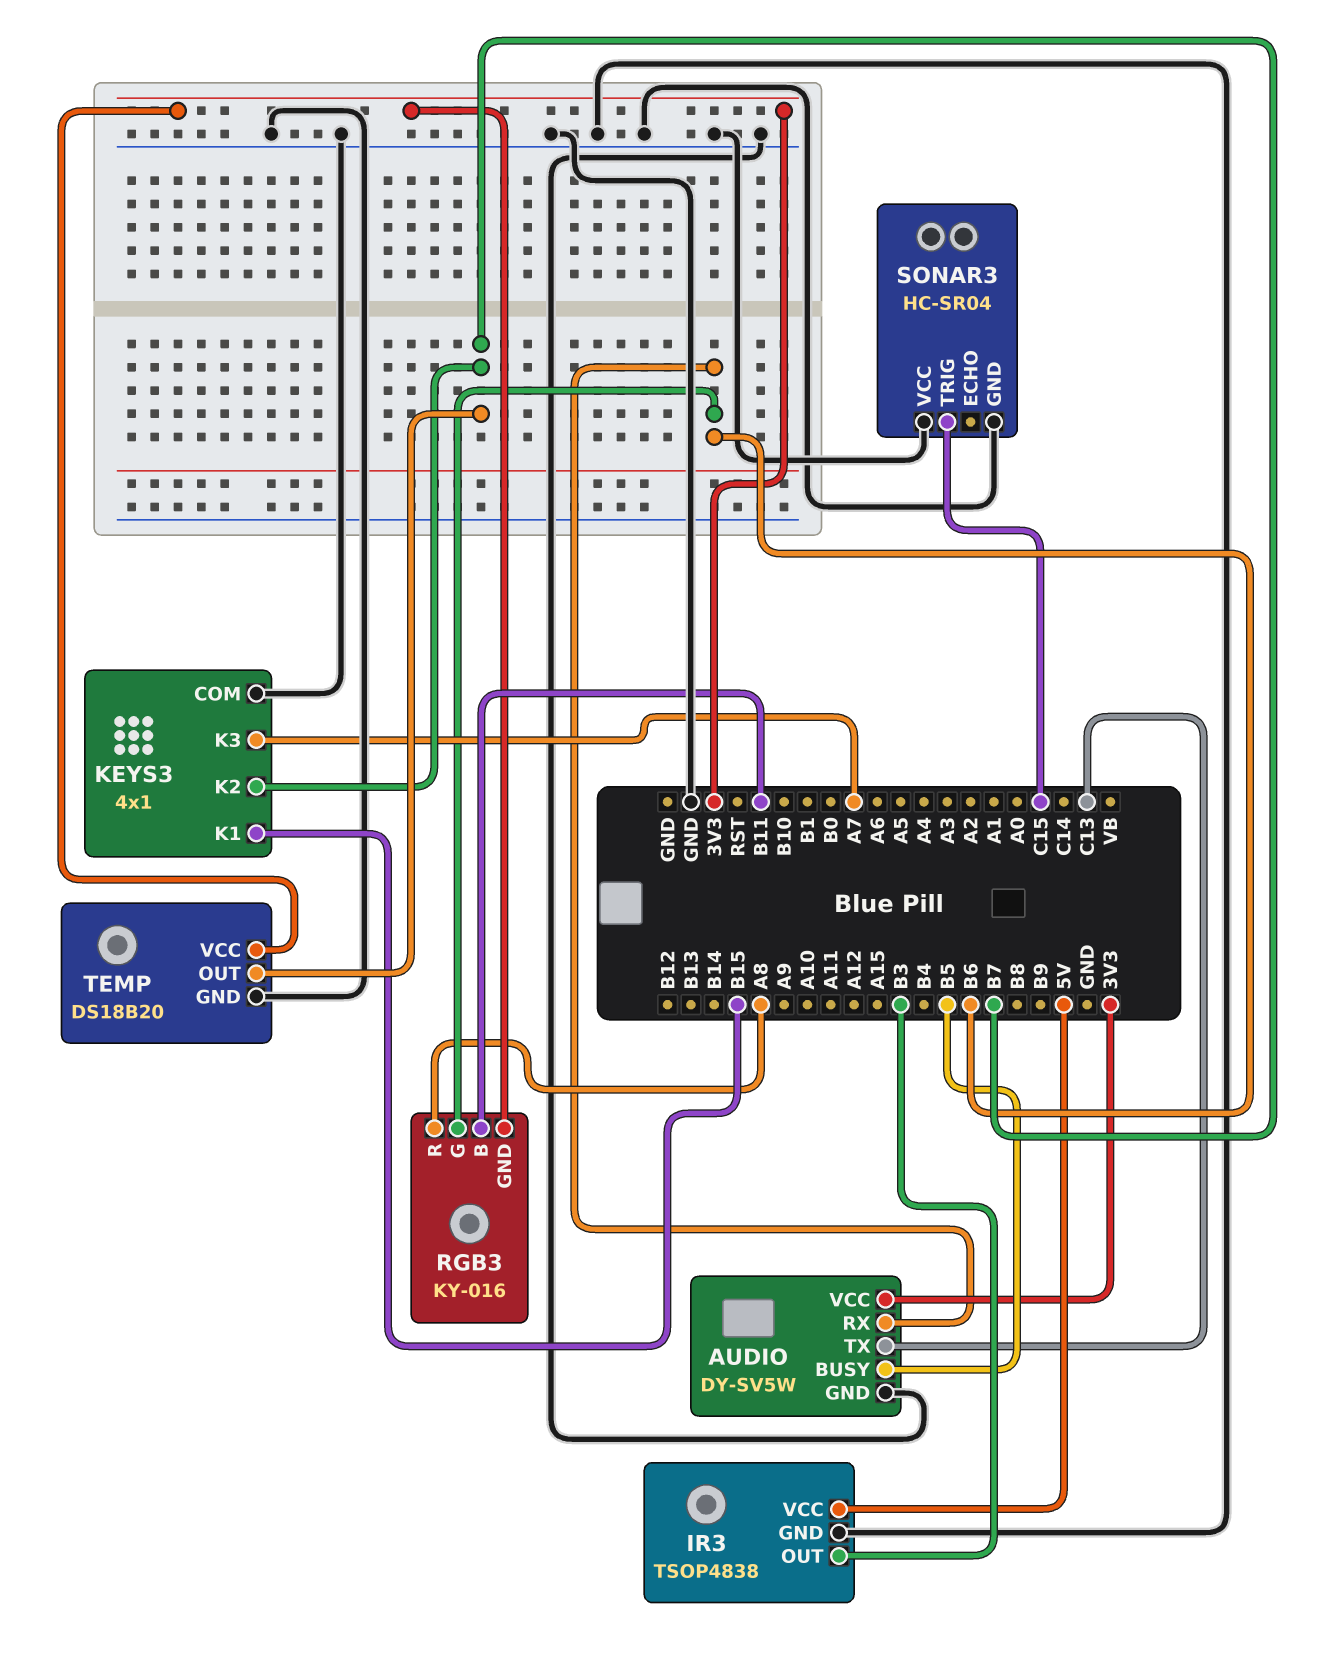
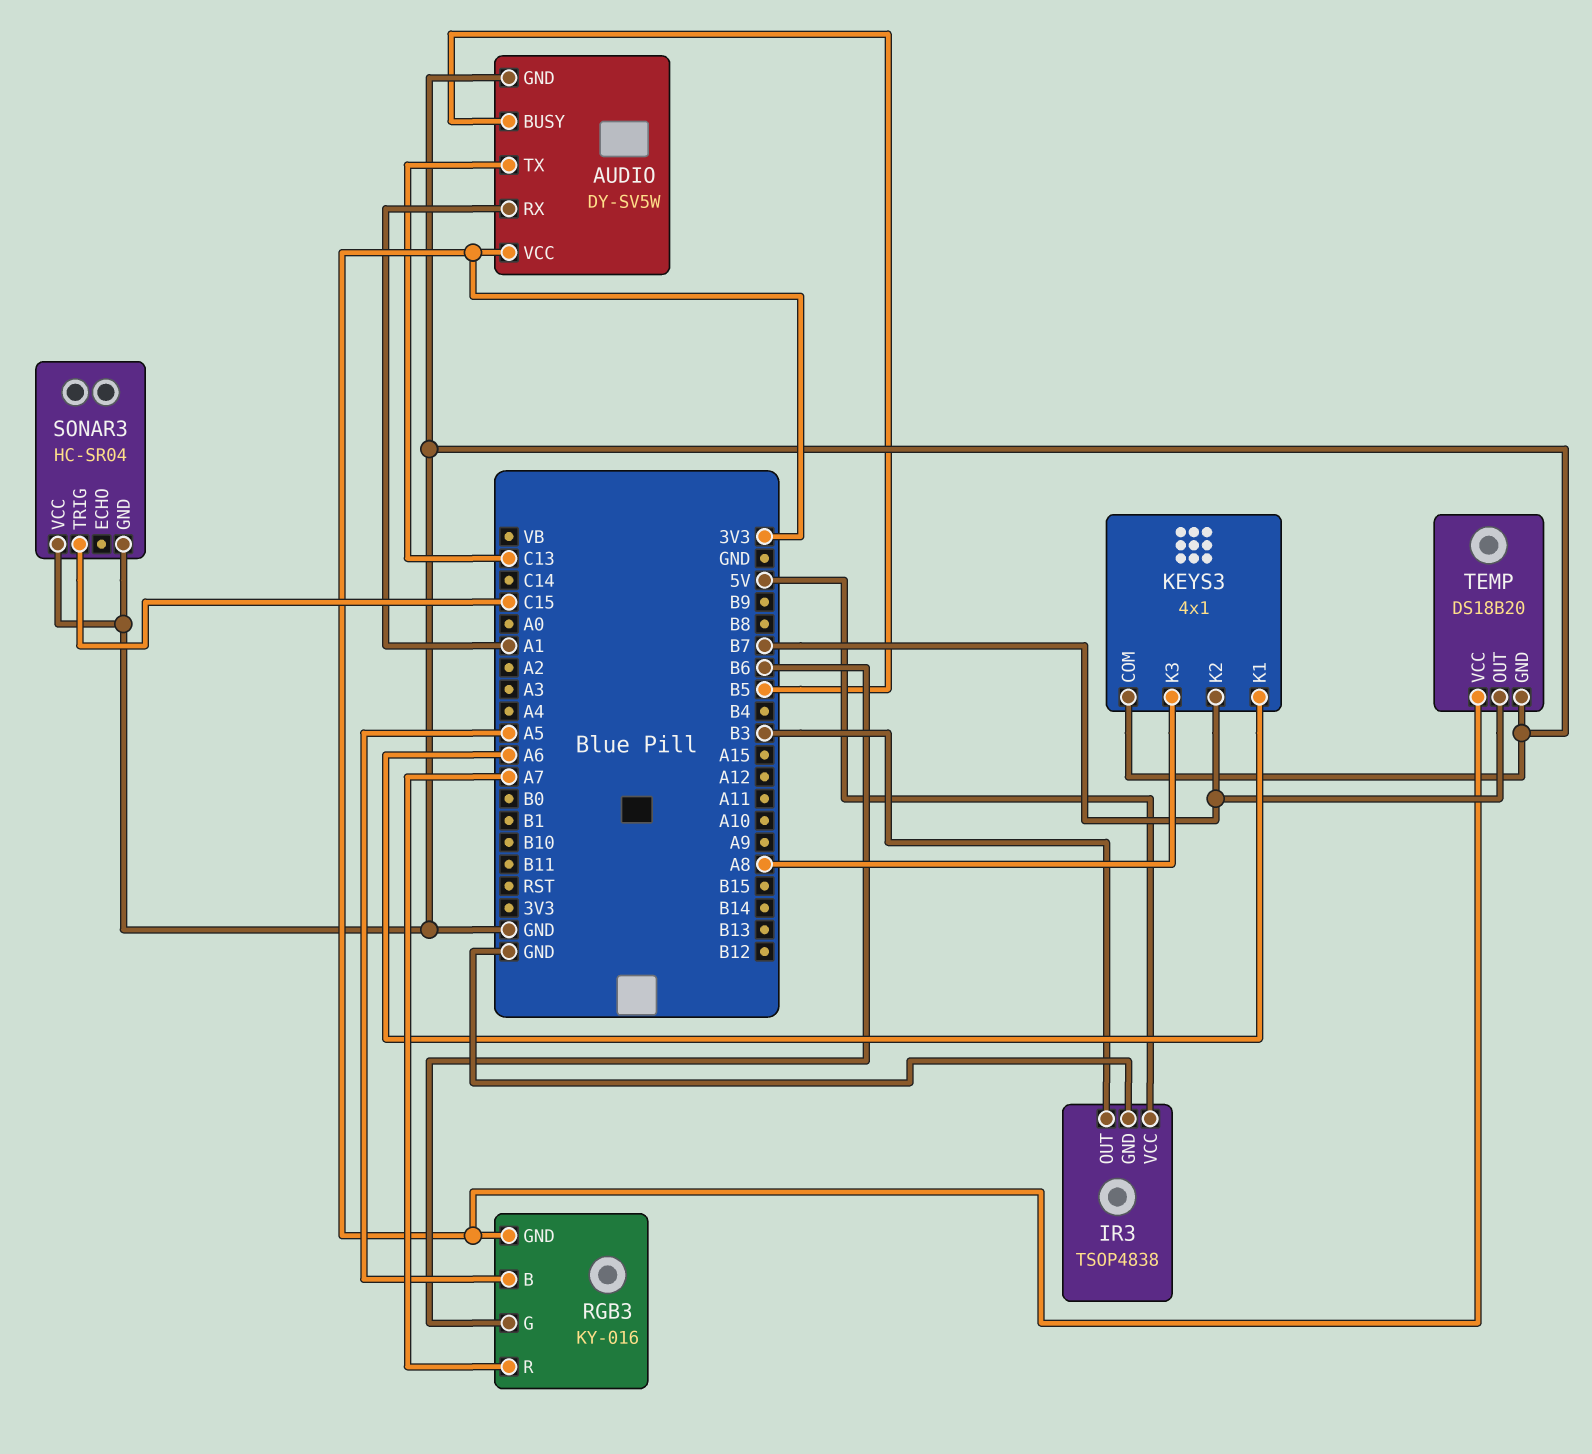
AUDIO pin RX: B6 -> A1
KEYS3 pin K1: B15 -> A6
KEYS3 pin K3: A7 -> A8
RGB3 pin B: B11 -> A5
RGB3 pin R: A8 -> A7

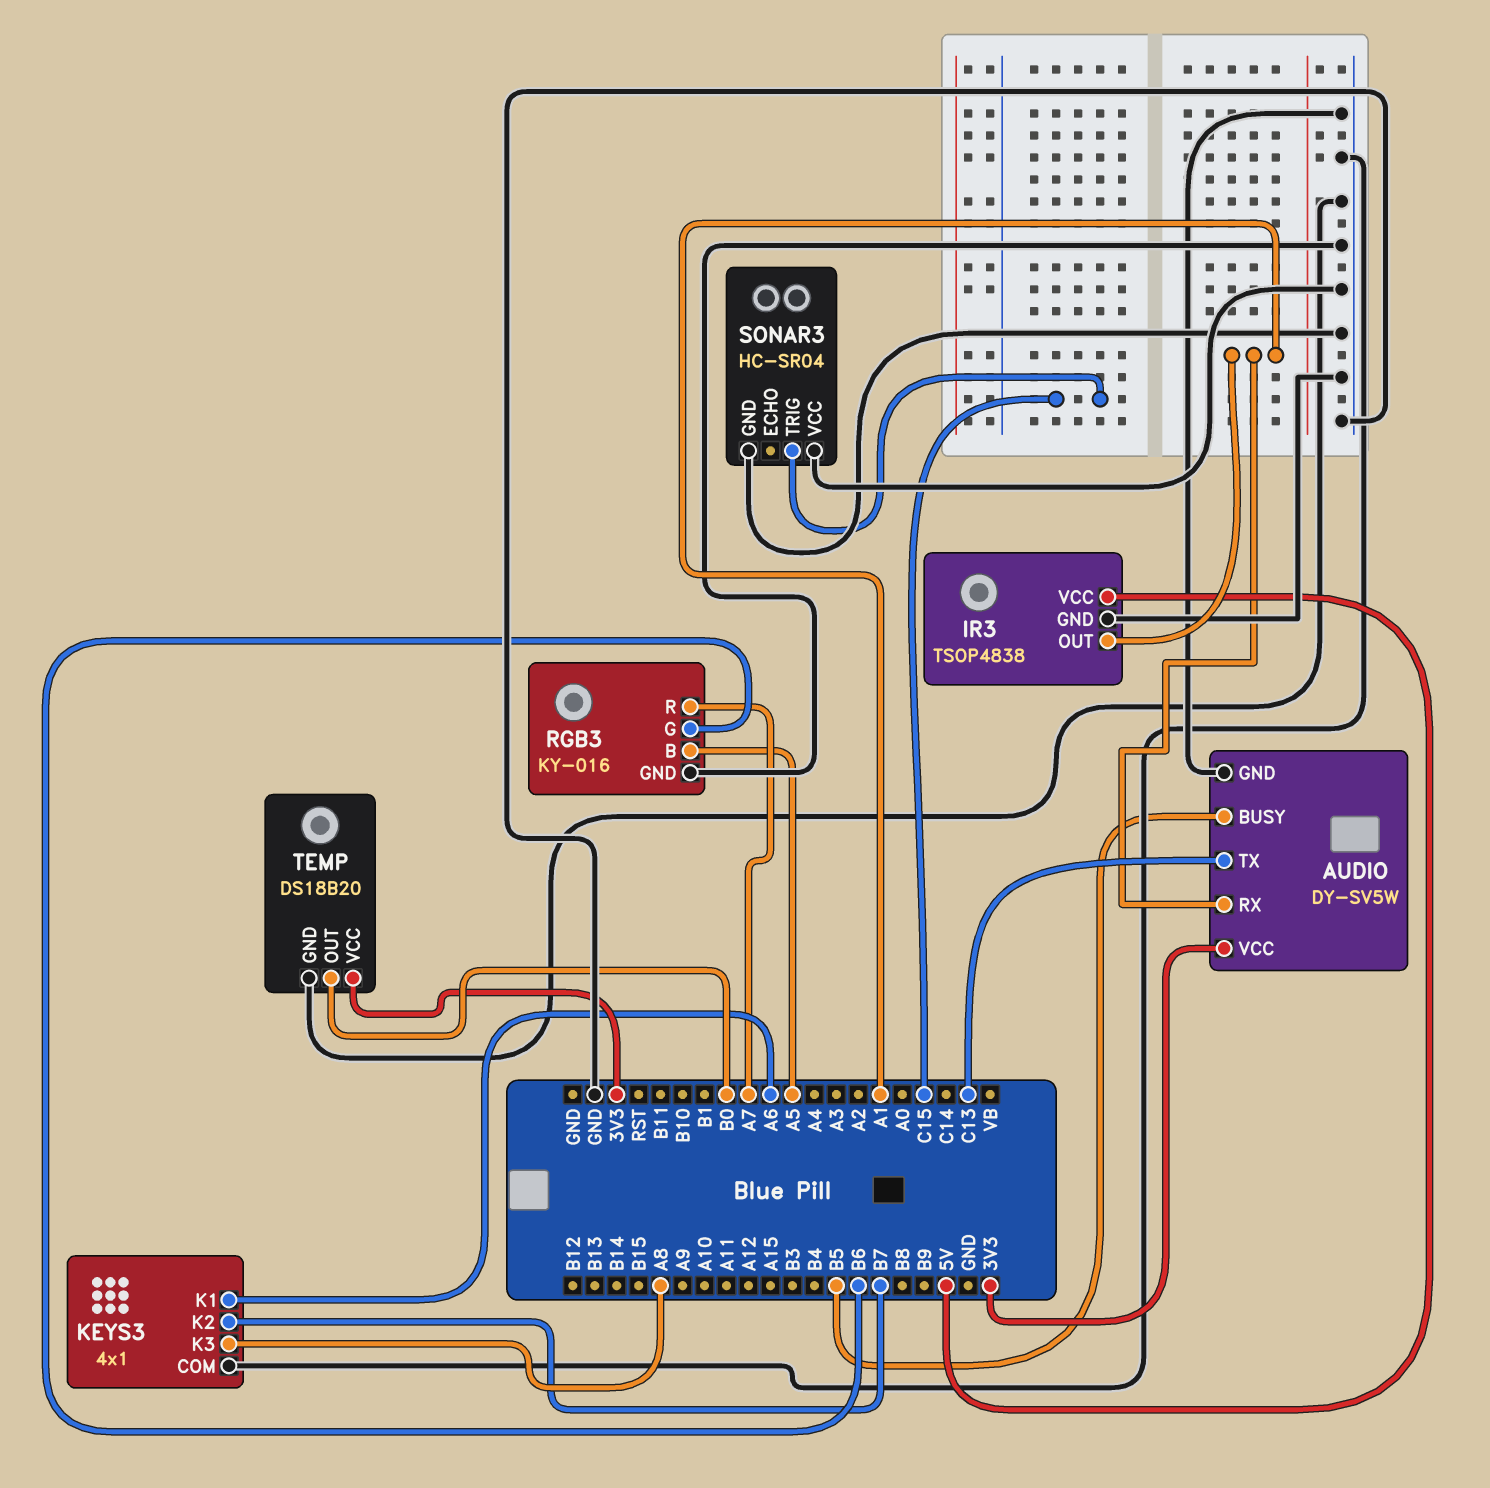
IR3 pin OUT: B3 -> A1
RGB3 pin GND: 3V3 -> GND
TEMP pin OUT: B7 -> B0

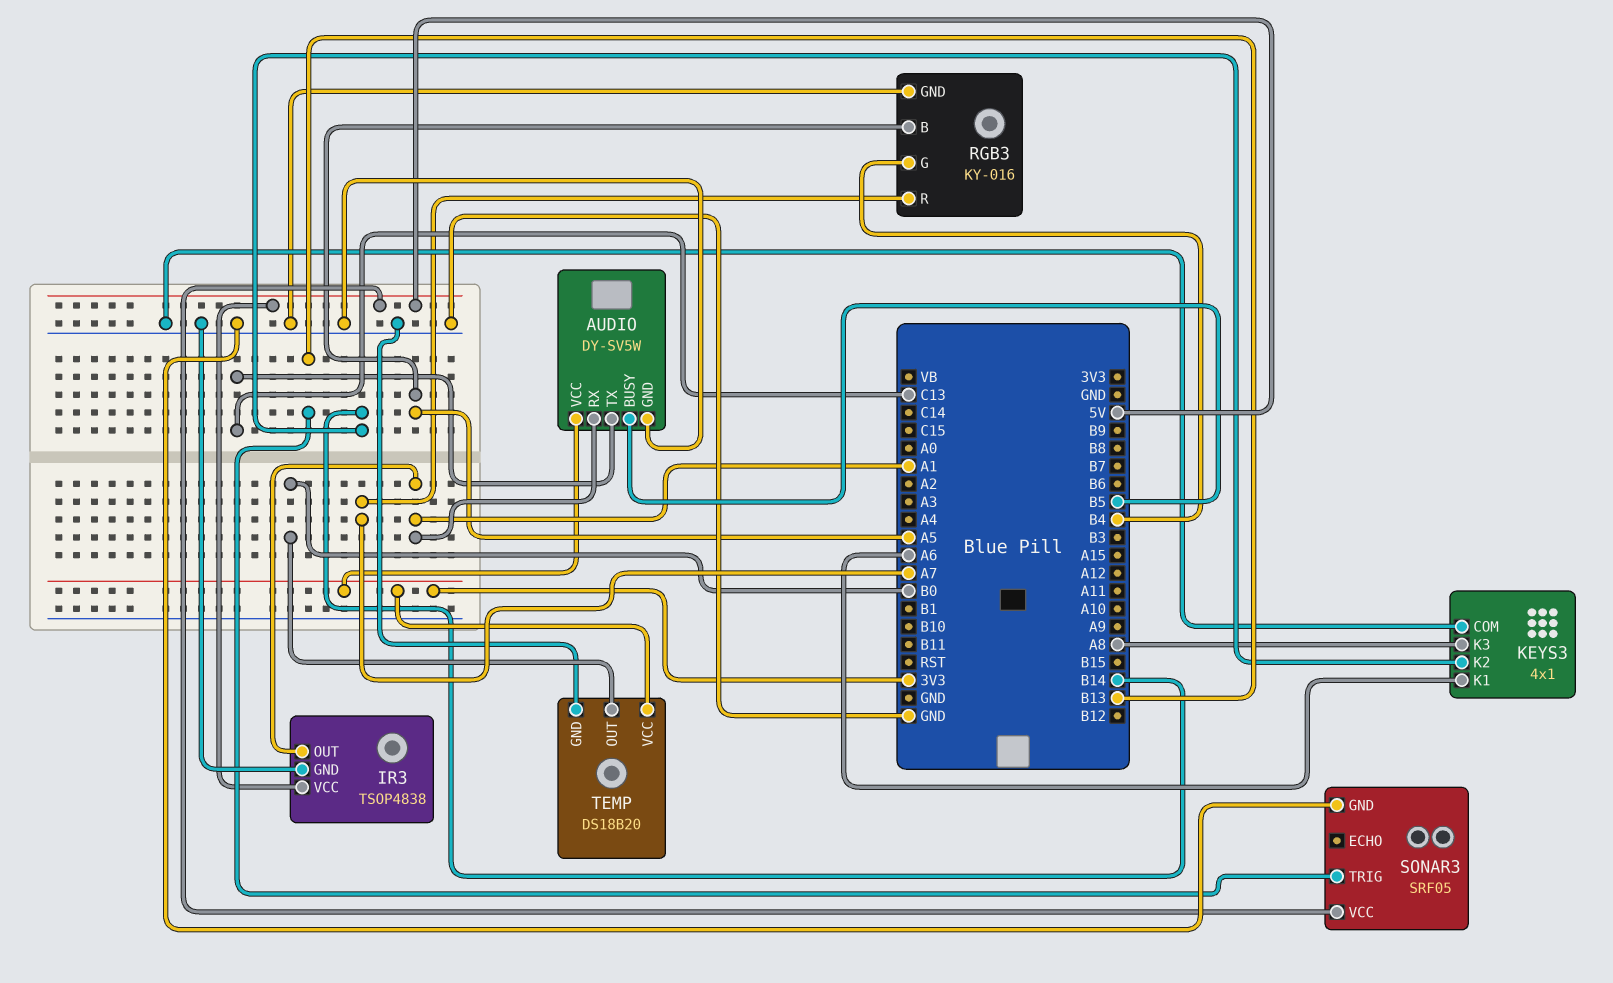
KEYS3 pin K2: B7 -> B14
RGB3 pin G: B6 -> B4
SONAR3: HC-SR04 -> SRF05
SONAR3 pin TRIG: C15 -> B13
SONAR3 pin VCC: GND -> 5V

